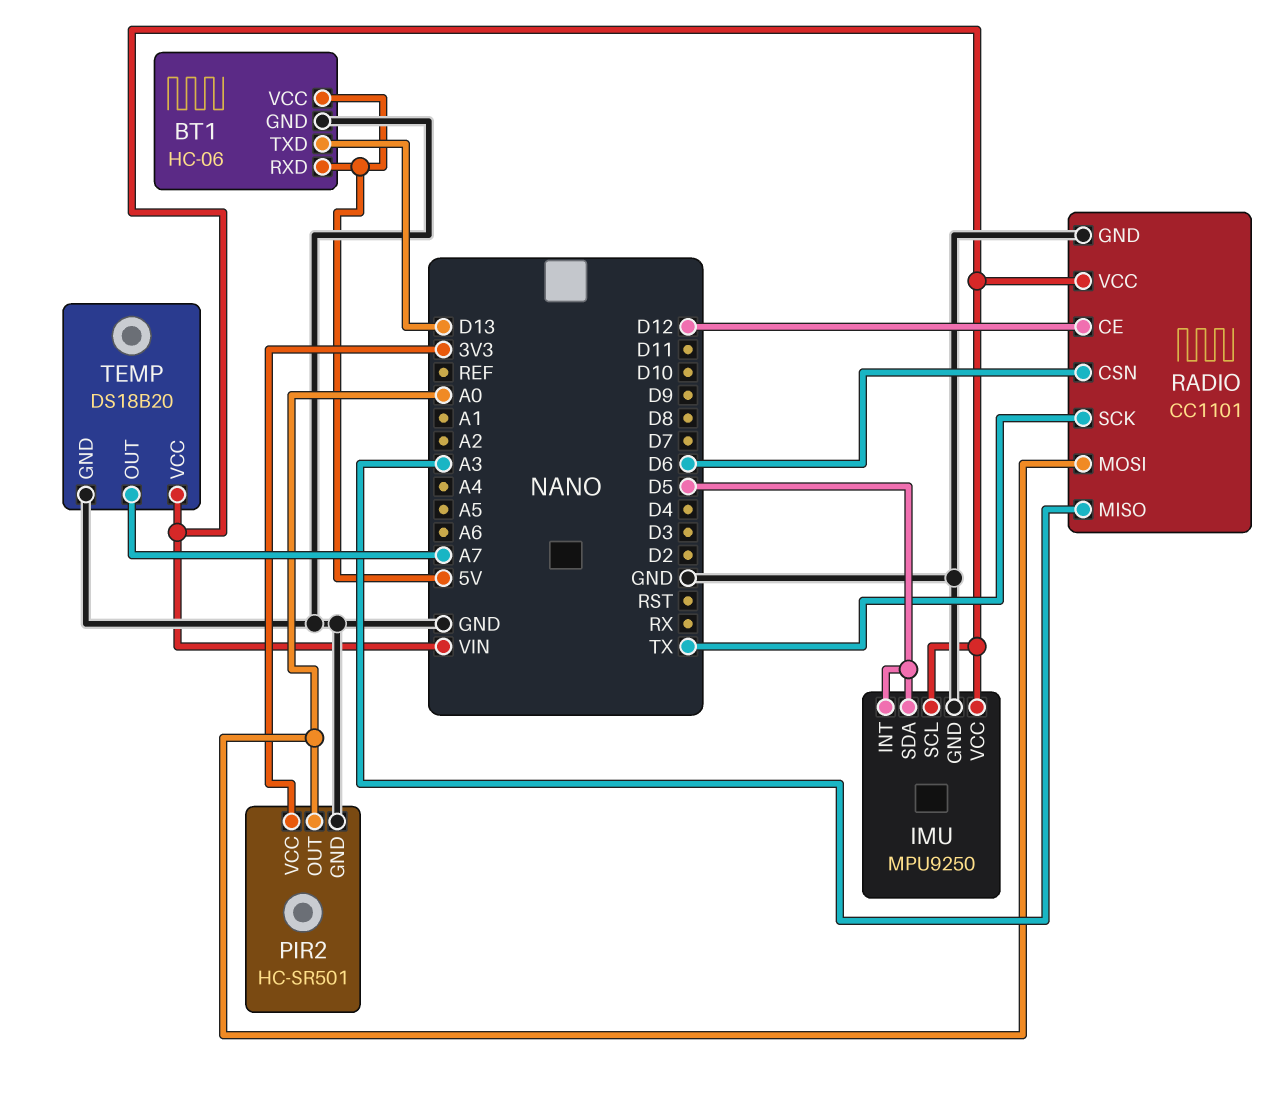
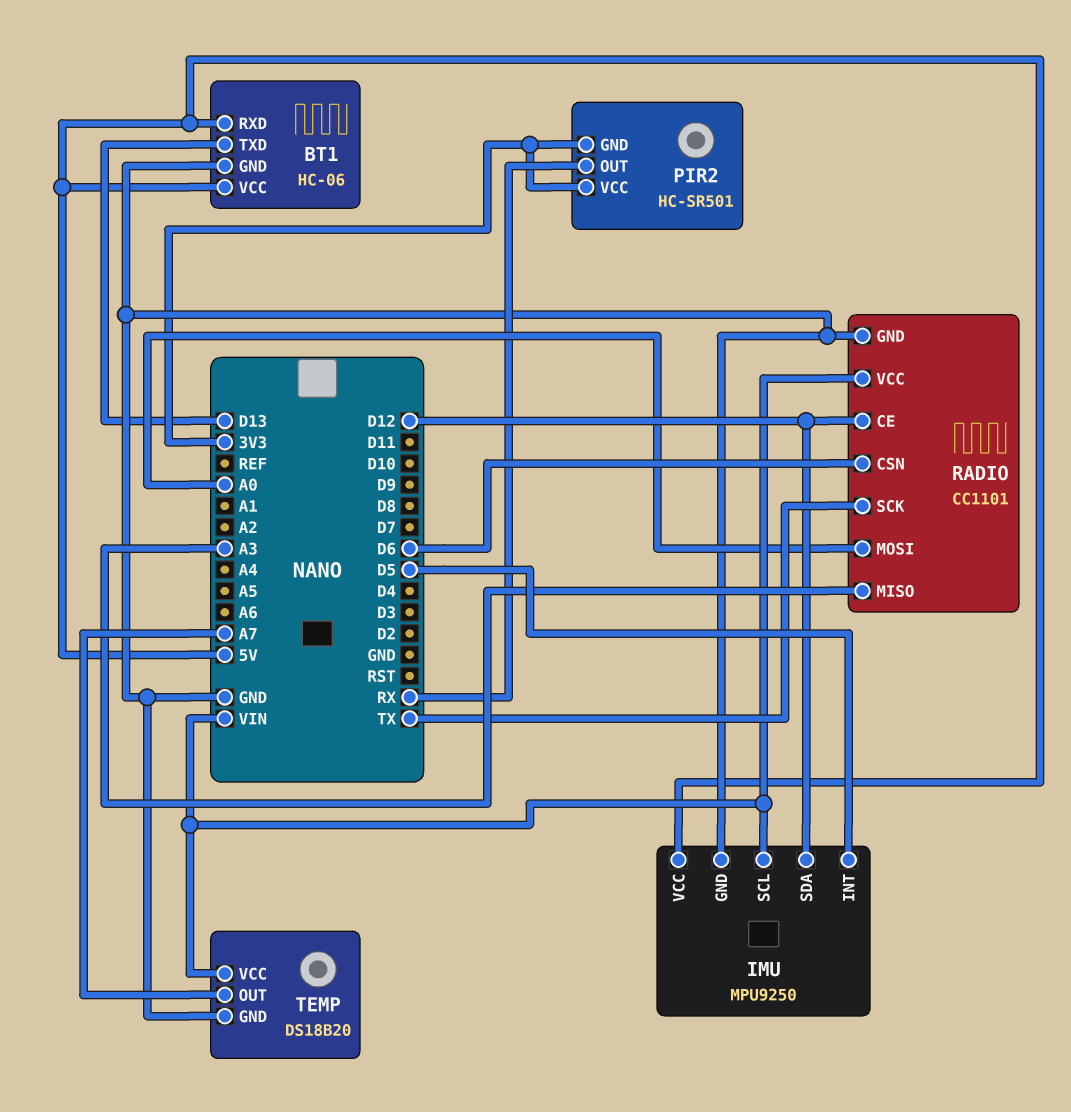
IMU pin SDA: D5 -> D12
IMU pin VCC: VIN -> 5V
PIR2 pin GND: GND -> 3V3
PIR2 pin OUT: A0 -> RX

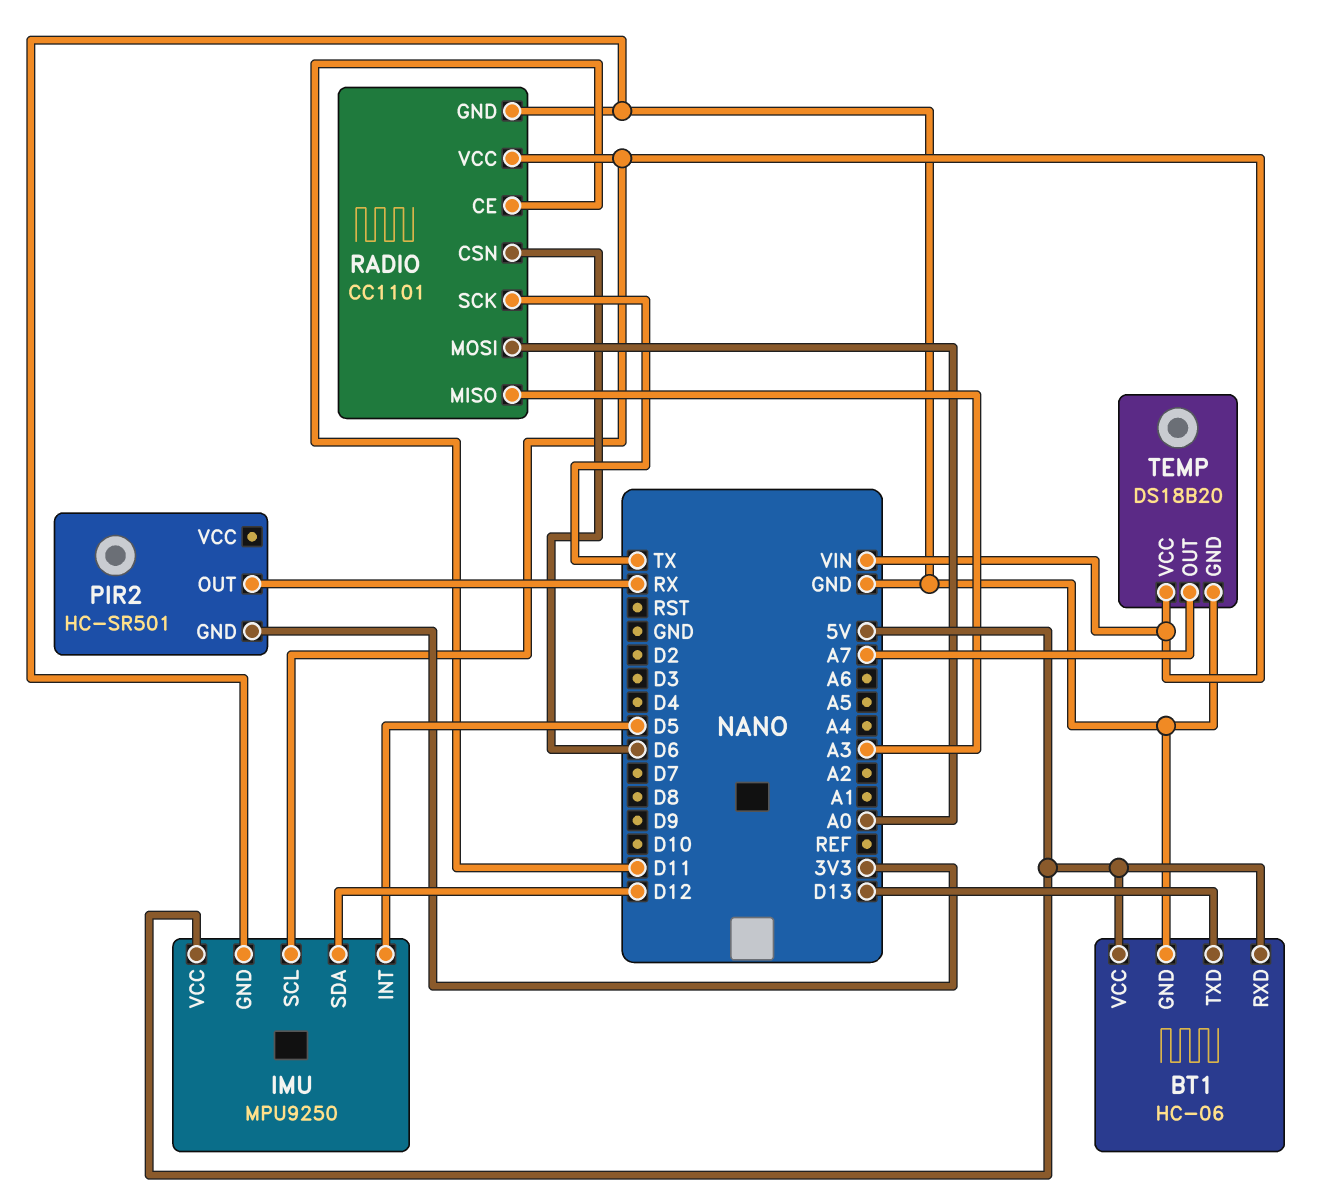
PIR2 pin VCC: 3V3 -> none
RADIO pin CE: D12 -> D11

